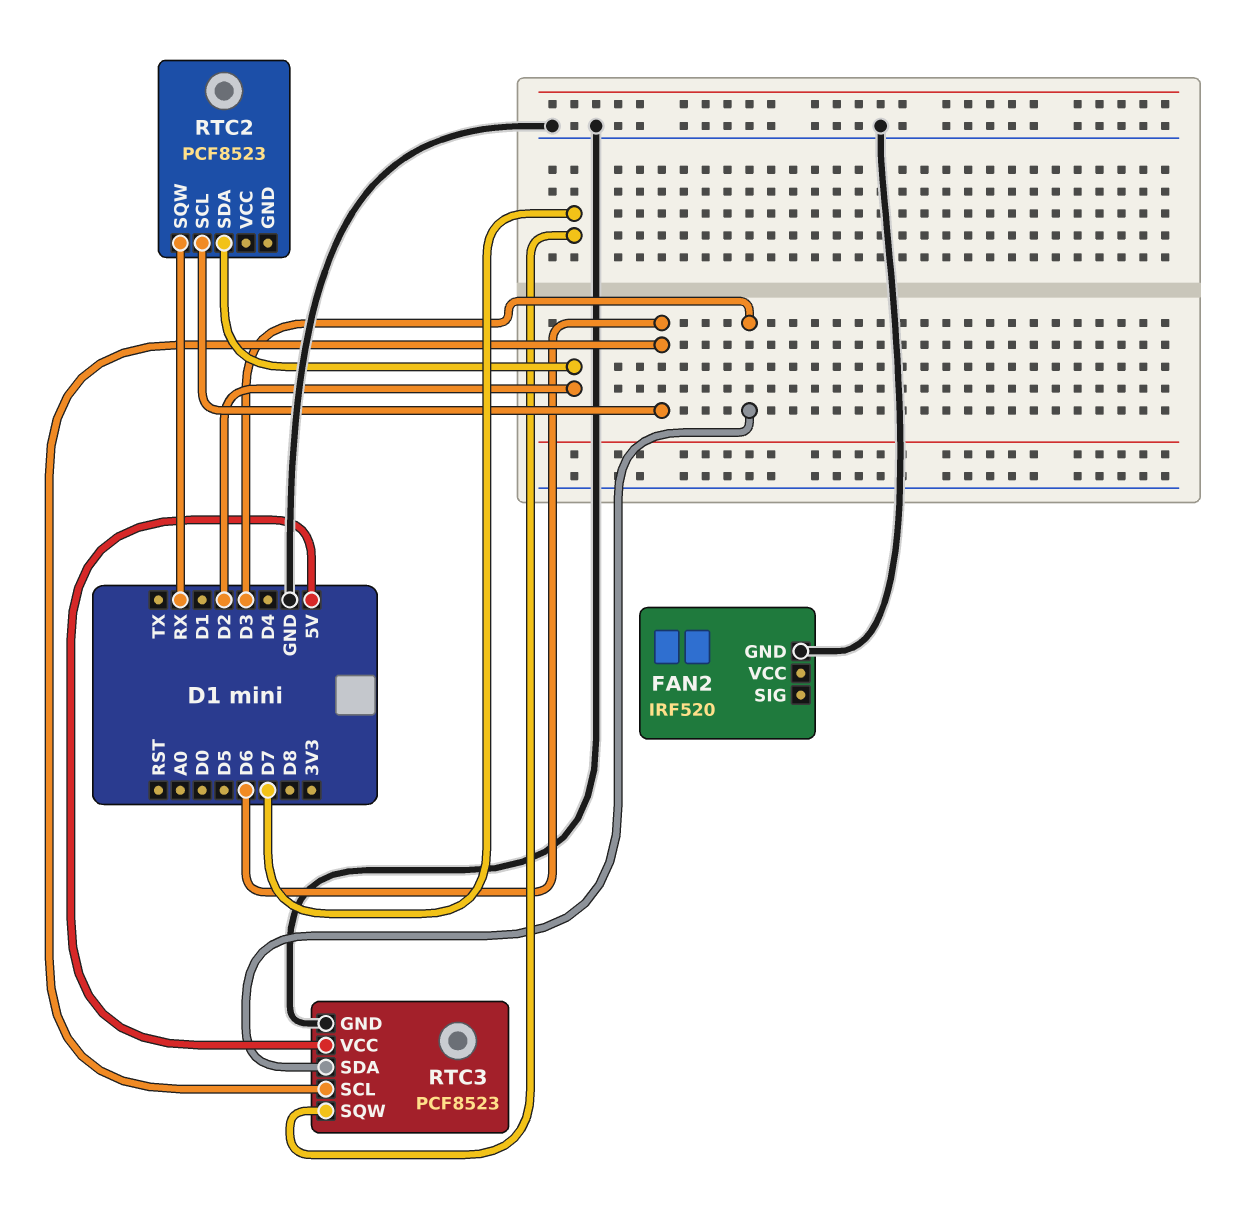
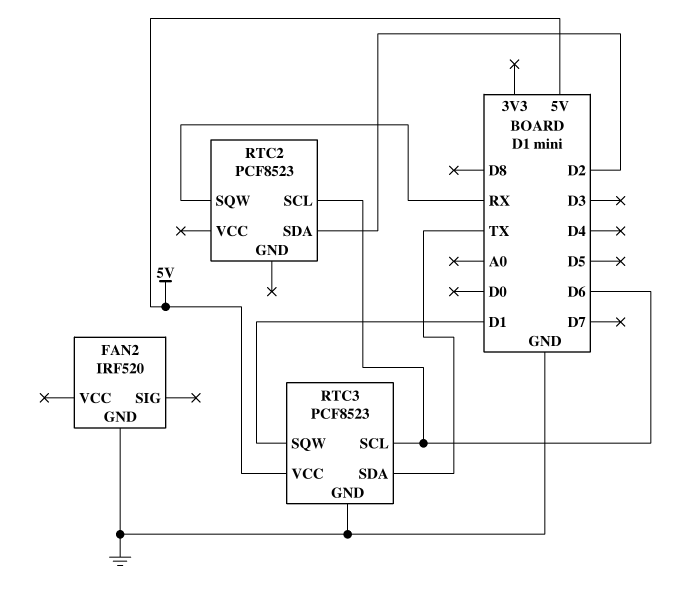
RTC3 pin SDA: D3 -> TX
RTC3 pin SQW: D7 -> D1

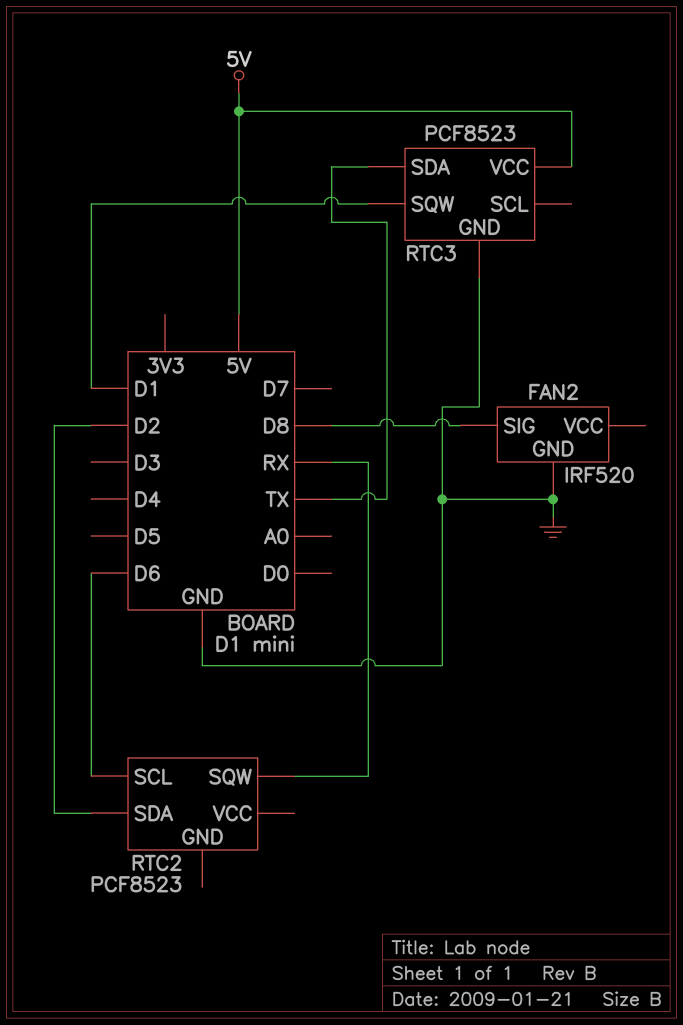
FAN2 pin SIG: none -> D8
RTC3 pin SCL: D6 -> none

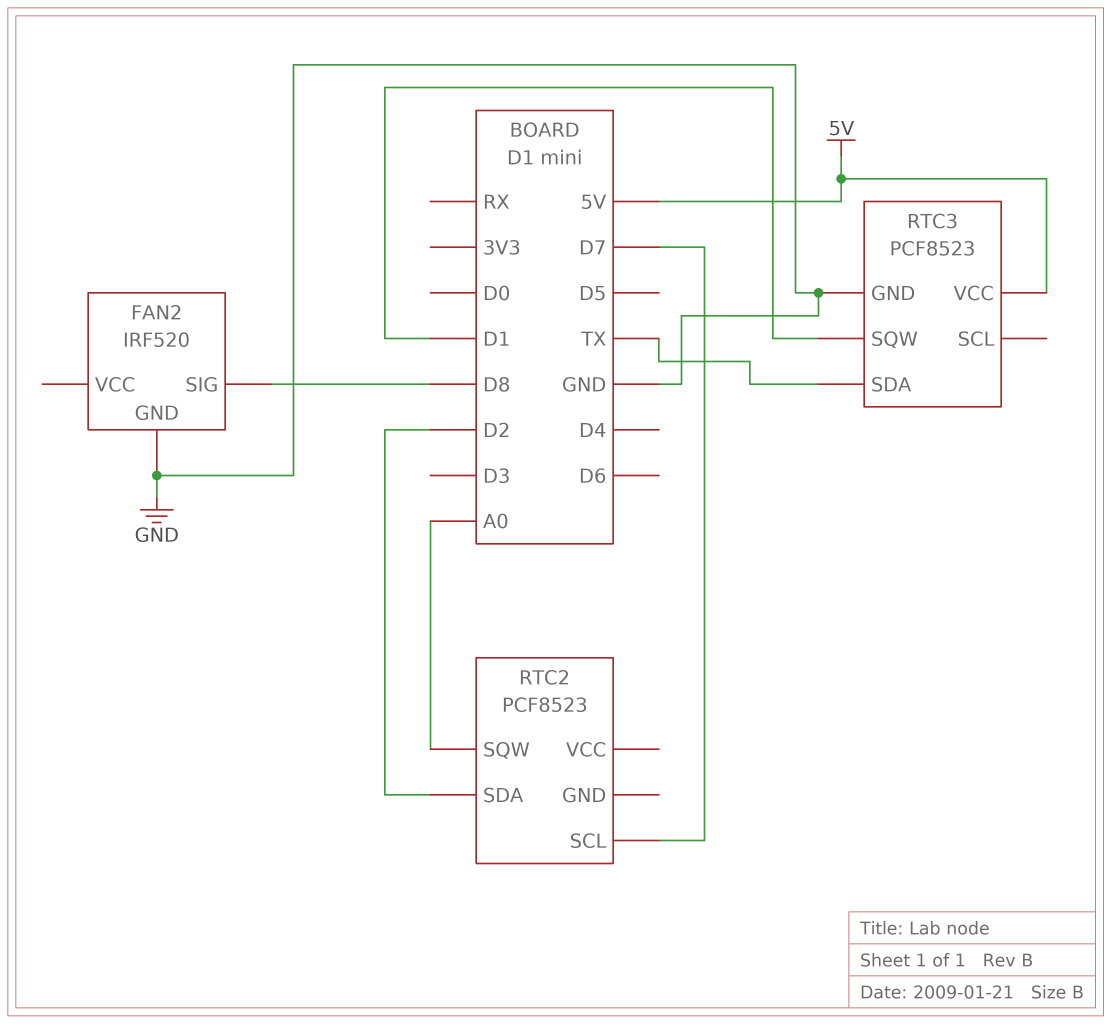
RTC2 pin SCL: D6 -> D7
RTC2 pin SQW: RX -> A0

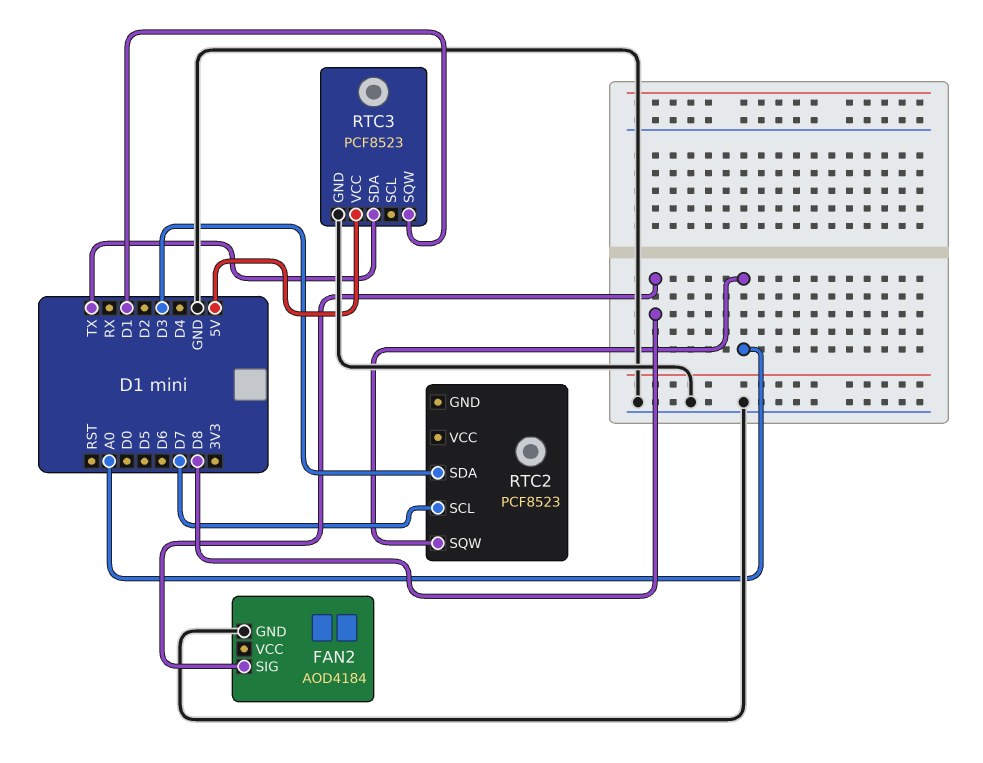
FAN2: IRF520 -> AOD4184
RTC2 pin SDA: D2 -> D3

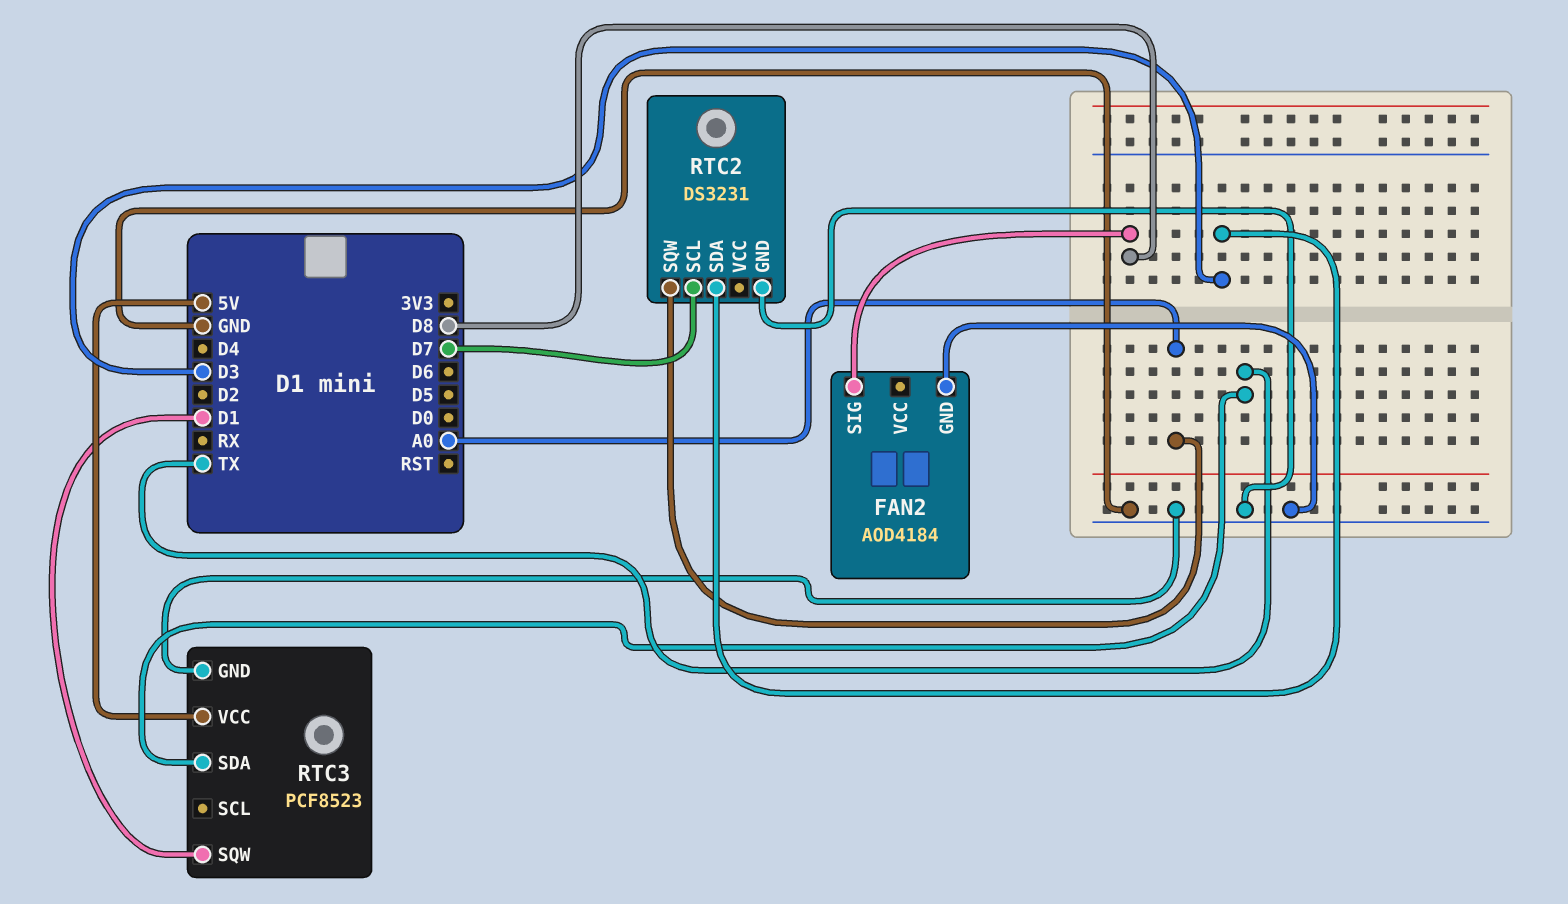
RTC2: PCF8523 -> DS3231
RTC2 pin GND: none -> GND

